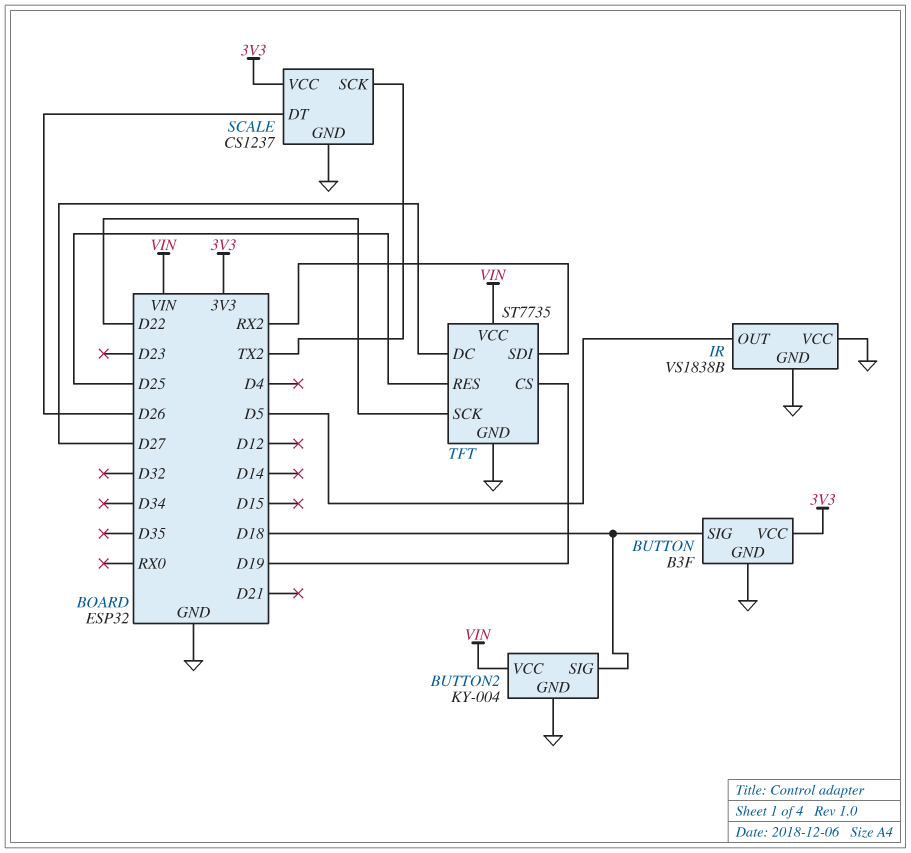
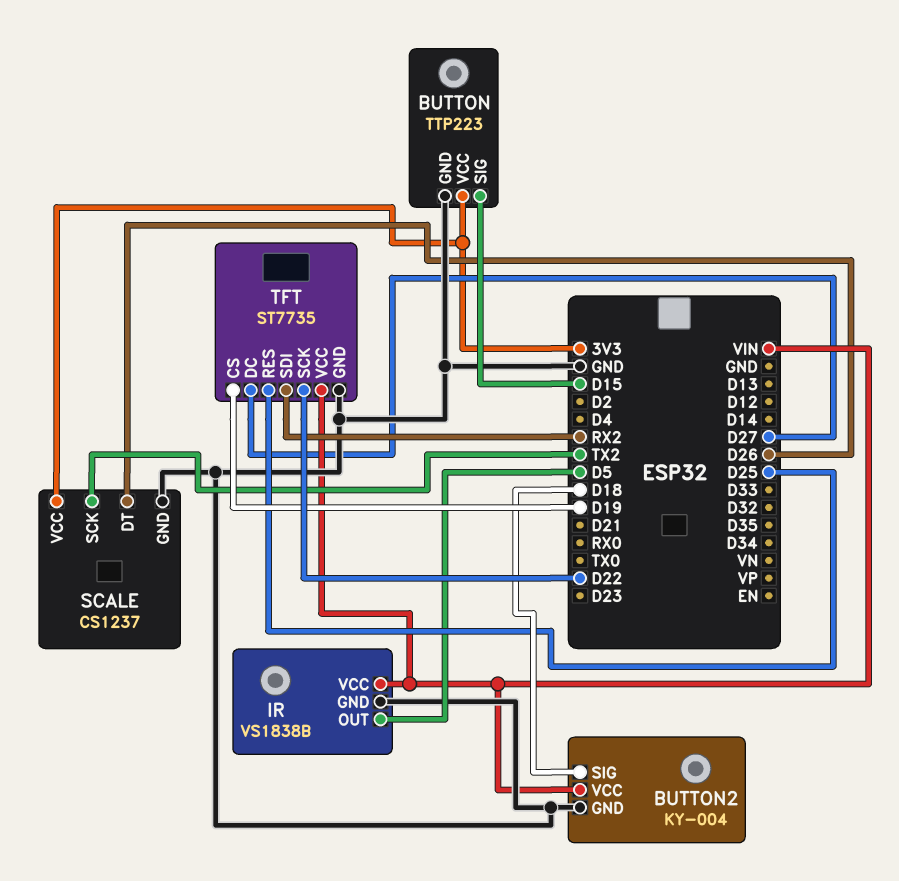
BUTTON: B3F -> TTP223
BUTTON pin SIG: D18 -> D15
IR pin VCC: GND -> VIN

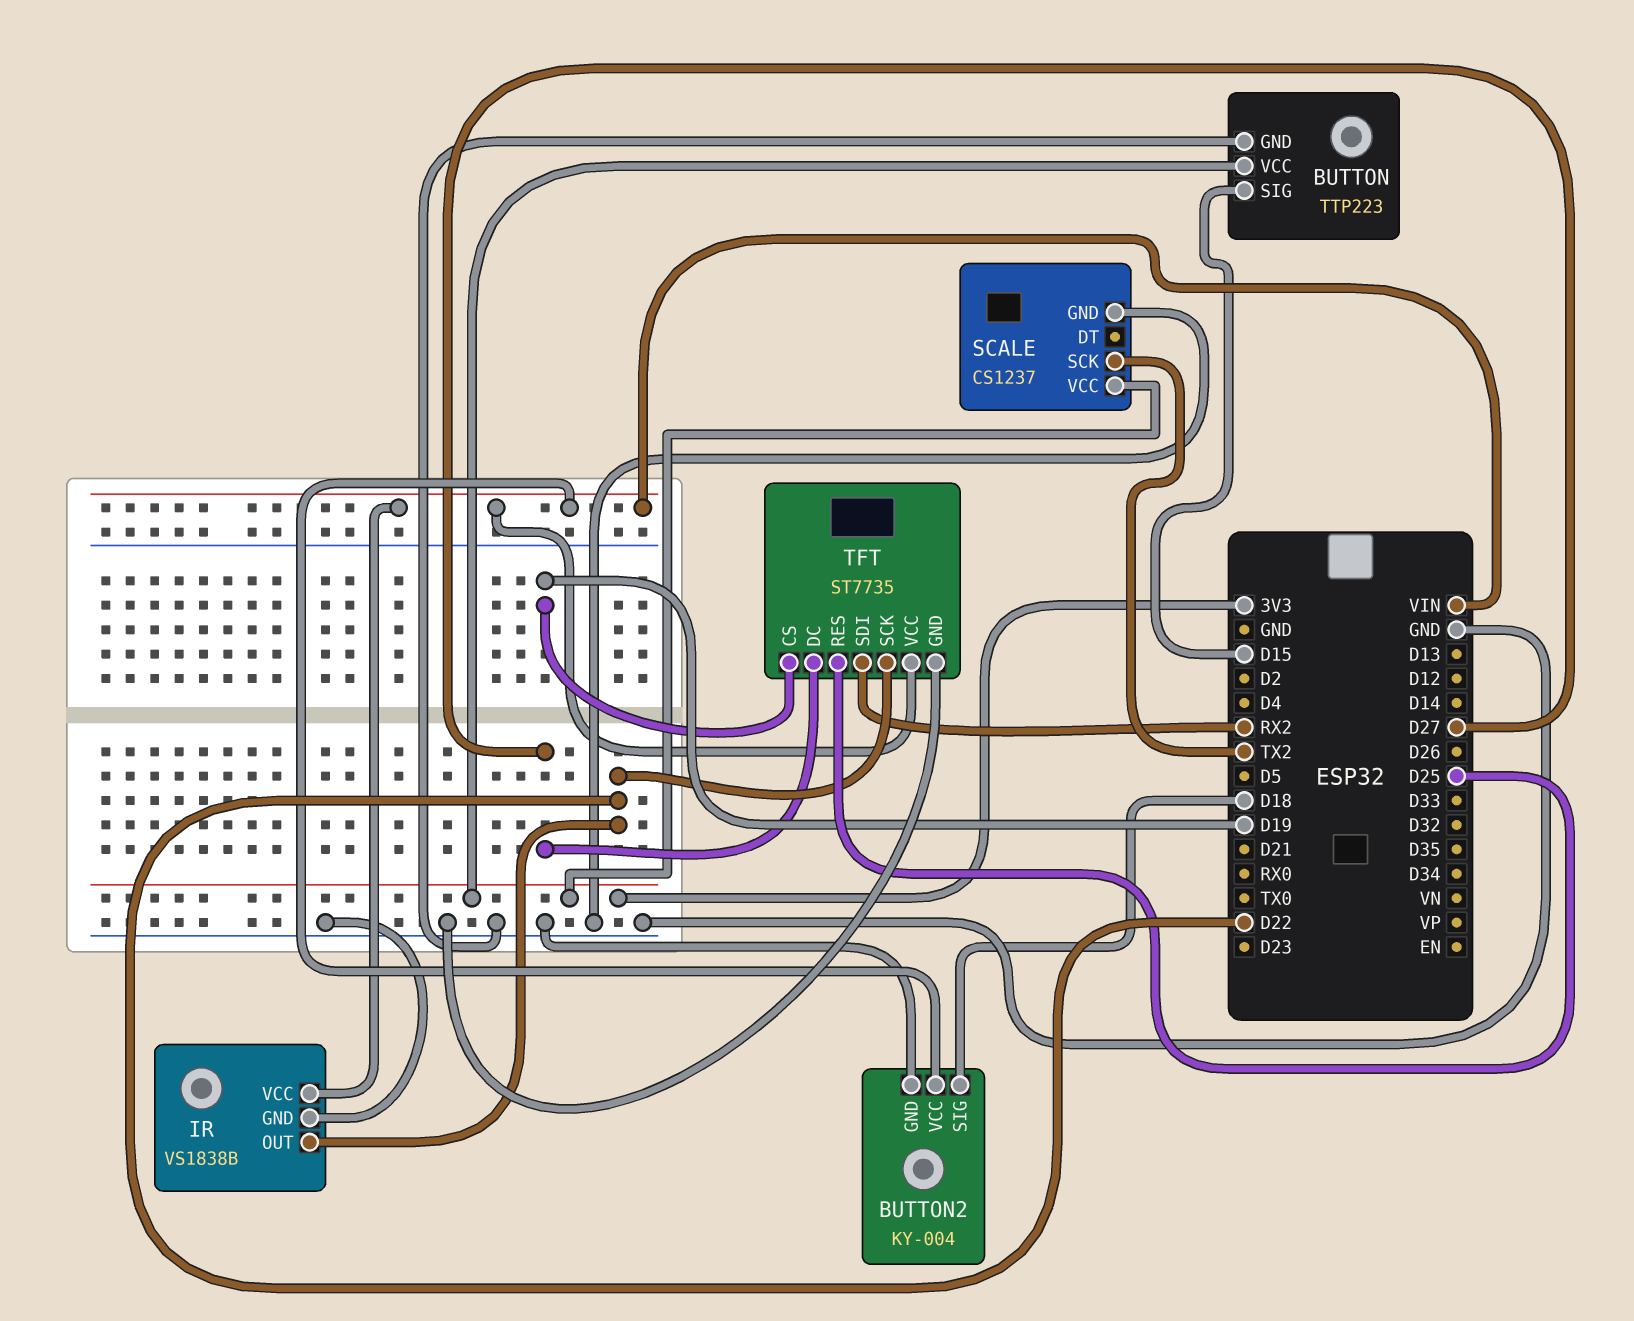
IR pin OUT: D5 -> D22
SCALE pin DT: D26 -> none

